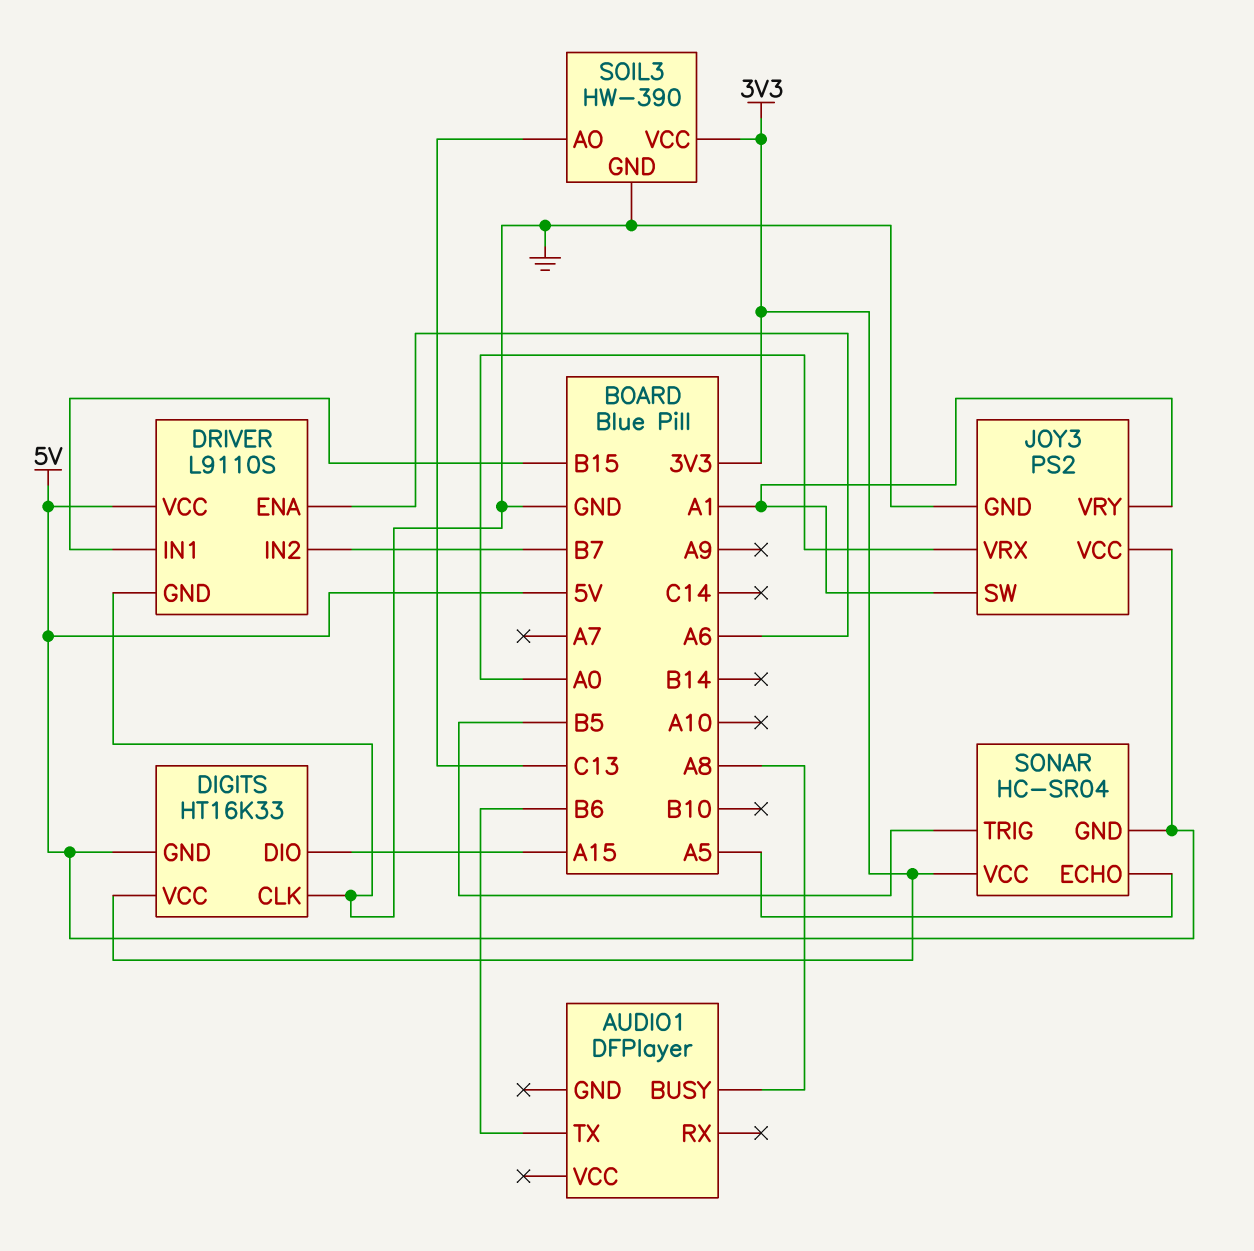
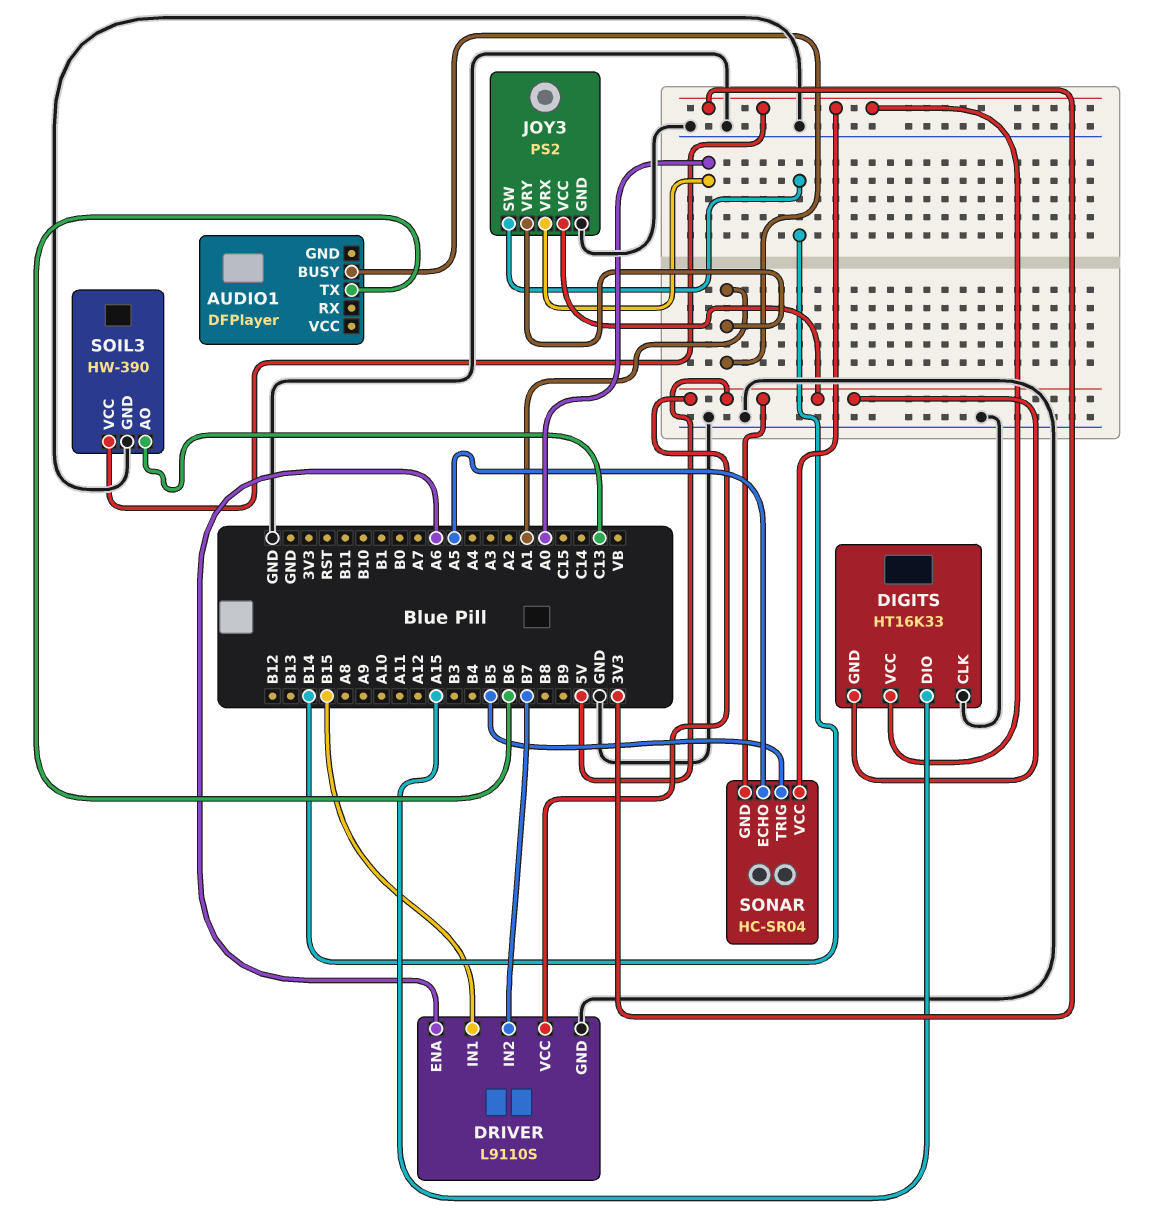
AUDIO1 pin BUSY: A8 -> A1
JOY3 pin SW: A1 -> B14

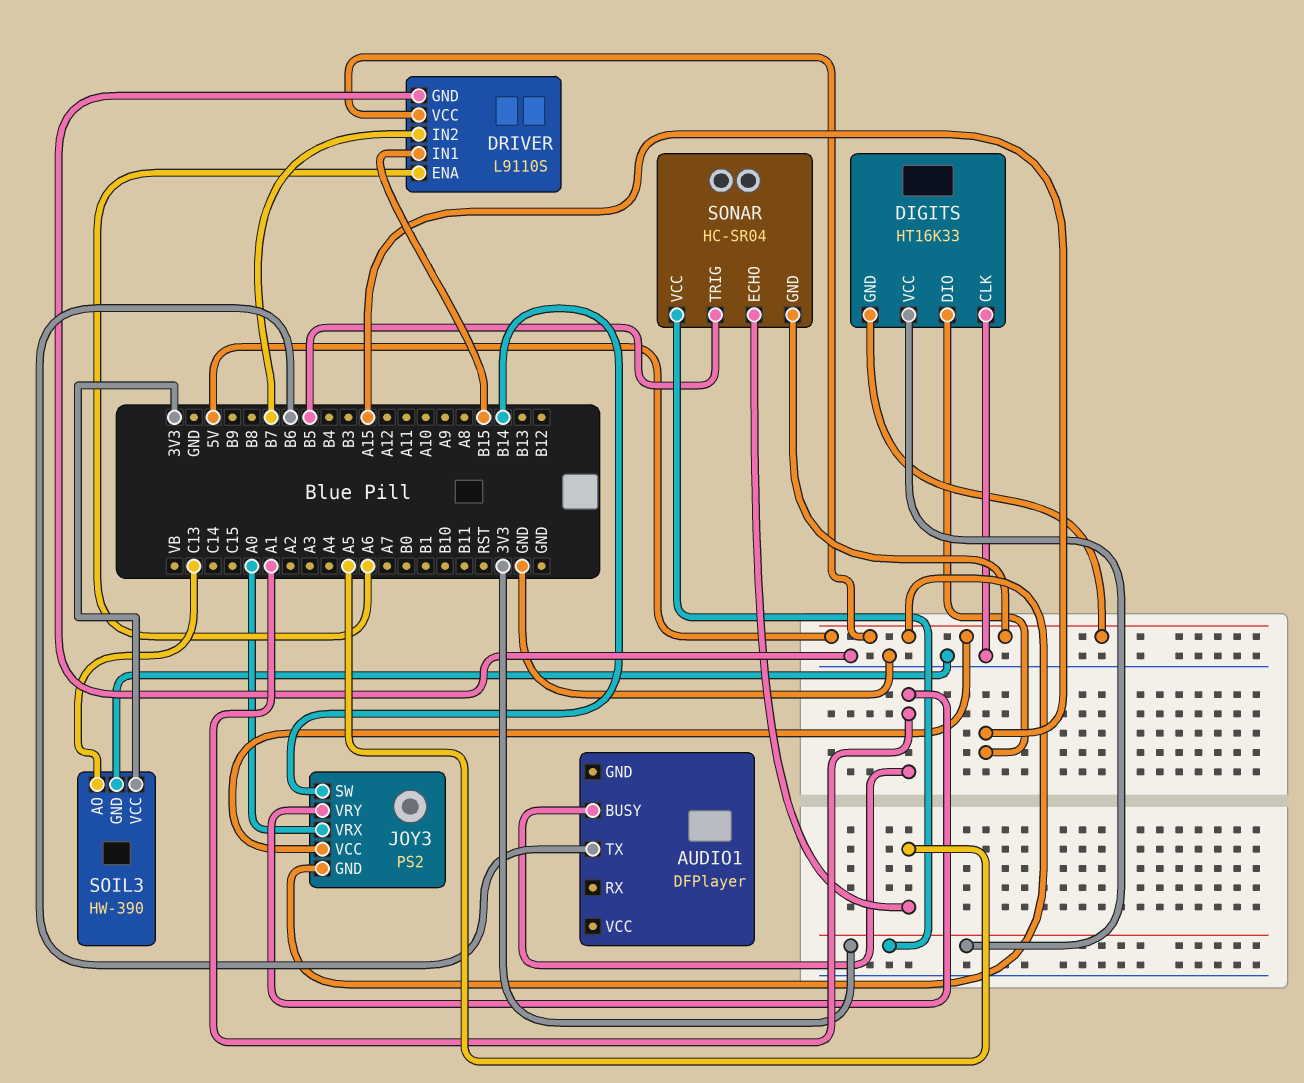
JOY3 pin GND: GND -> 5V

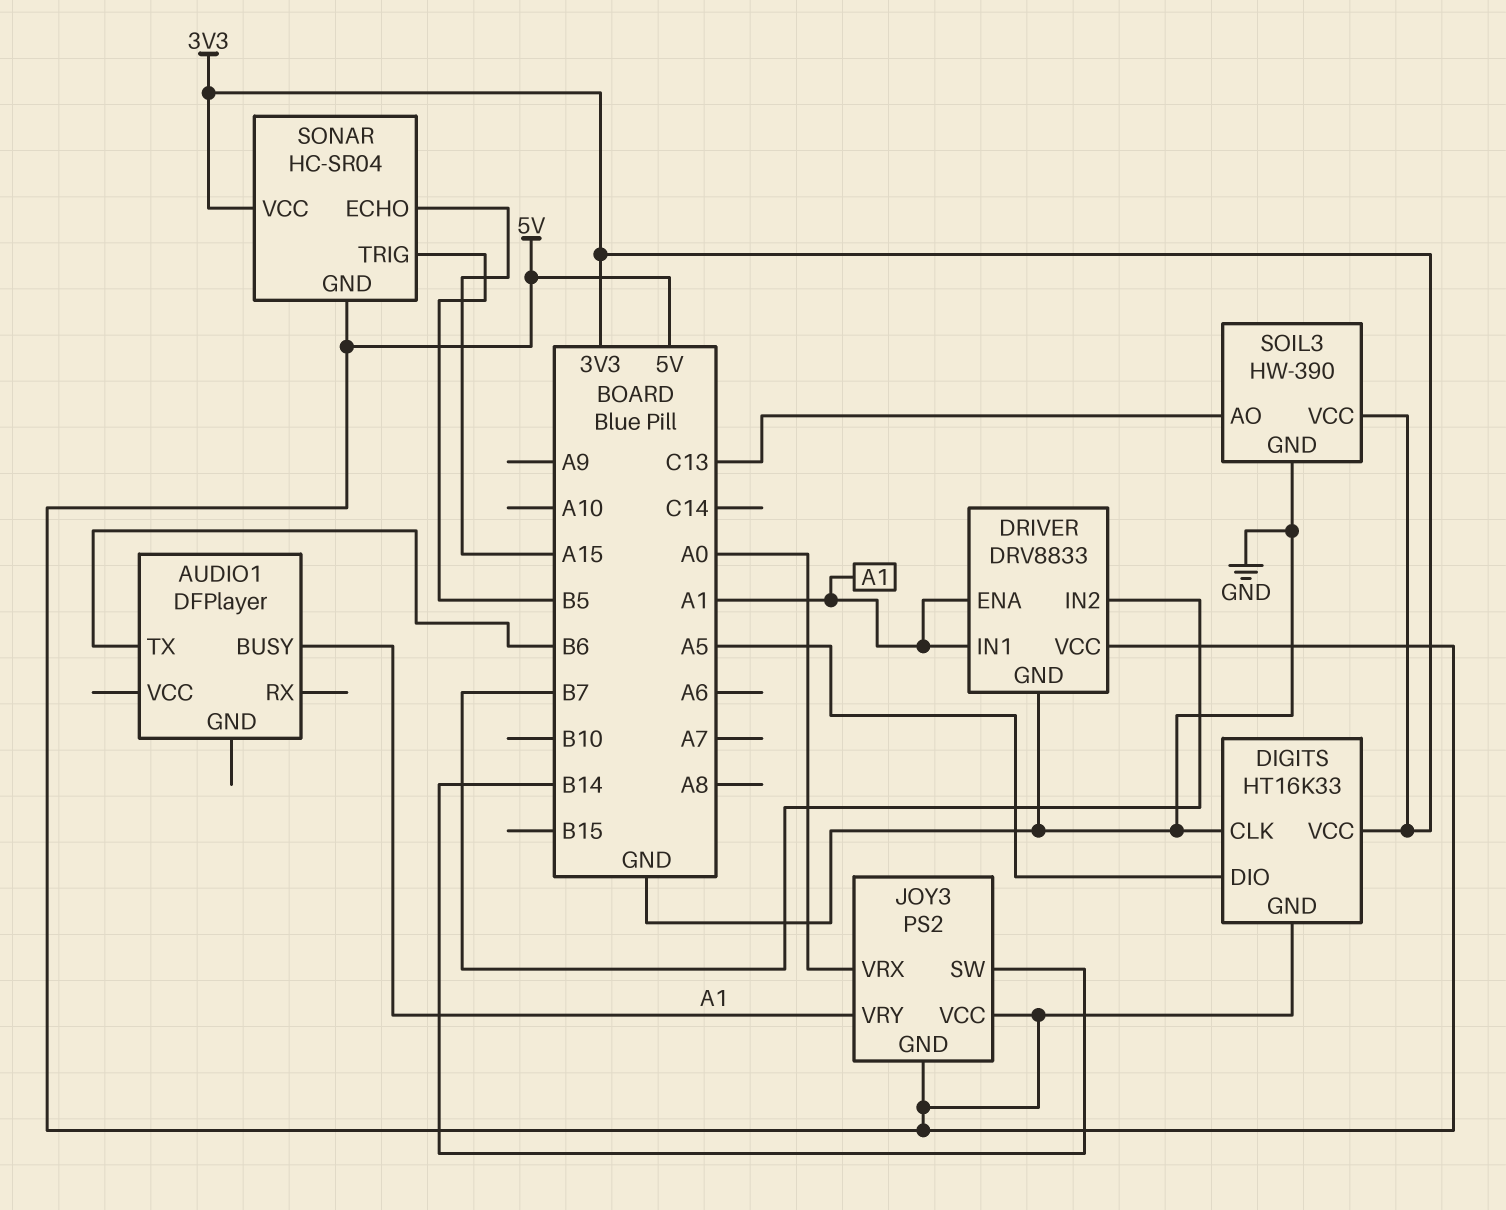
DIGITS pin DIO: A15 -> A5
DRIVER: L9110S -> DRV8833
DRIVER pin ENA: A6 -> A1
DRIVER pin IN1: B15 -> A1
SONAR pin ECHO: A5 -> A15

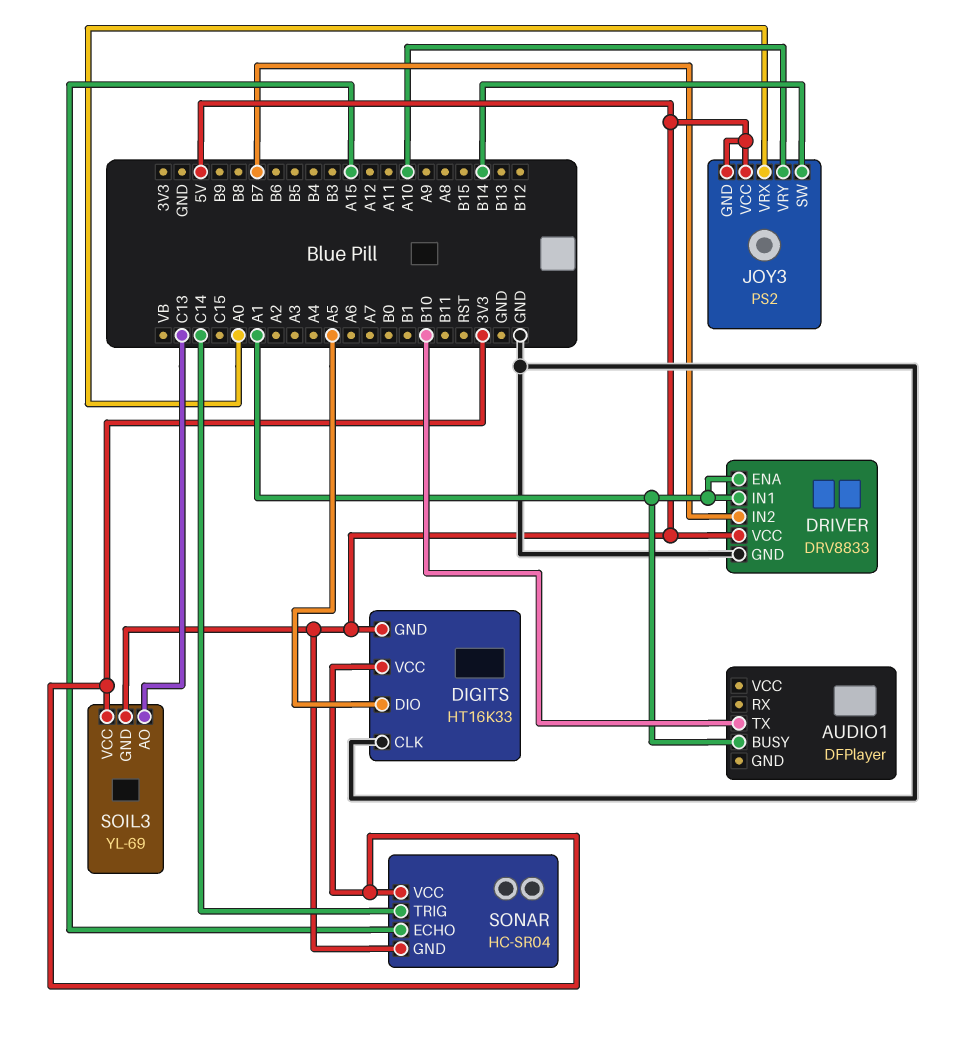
AUDIO1 pin TX: B6 -> B10
JOY3 pin VRY: A1 -> A10
SOIL3: HW-390 -> YL-69
SOIL3 pin GND: GND -> 5V
SONAR pin TRIG: B5 -> C14

